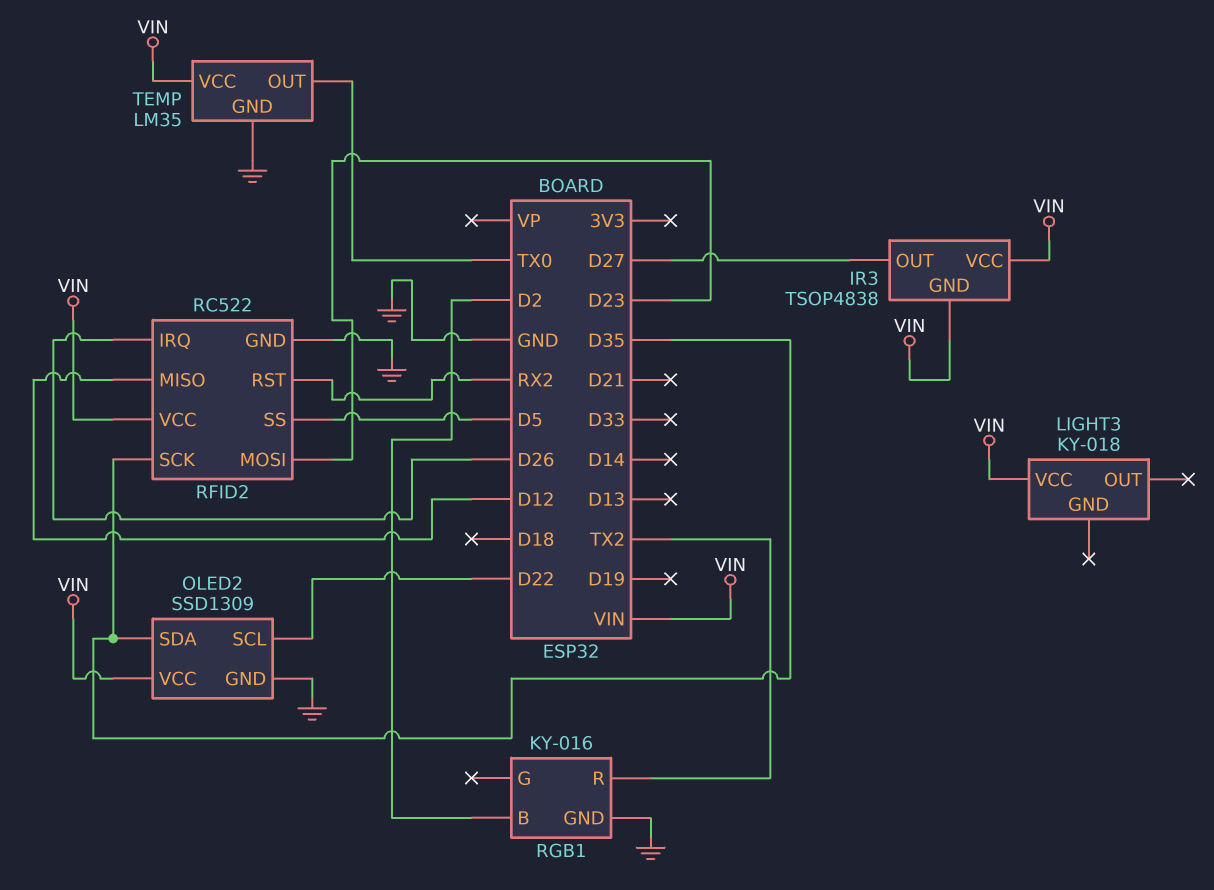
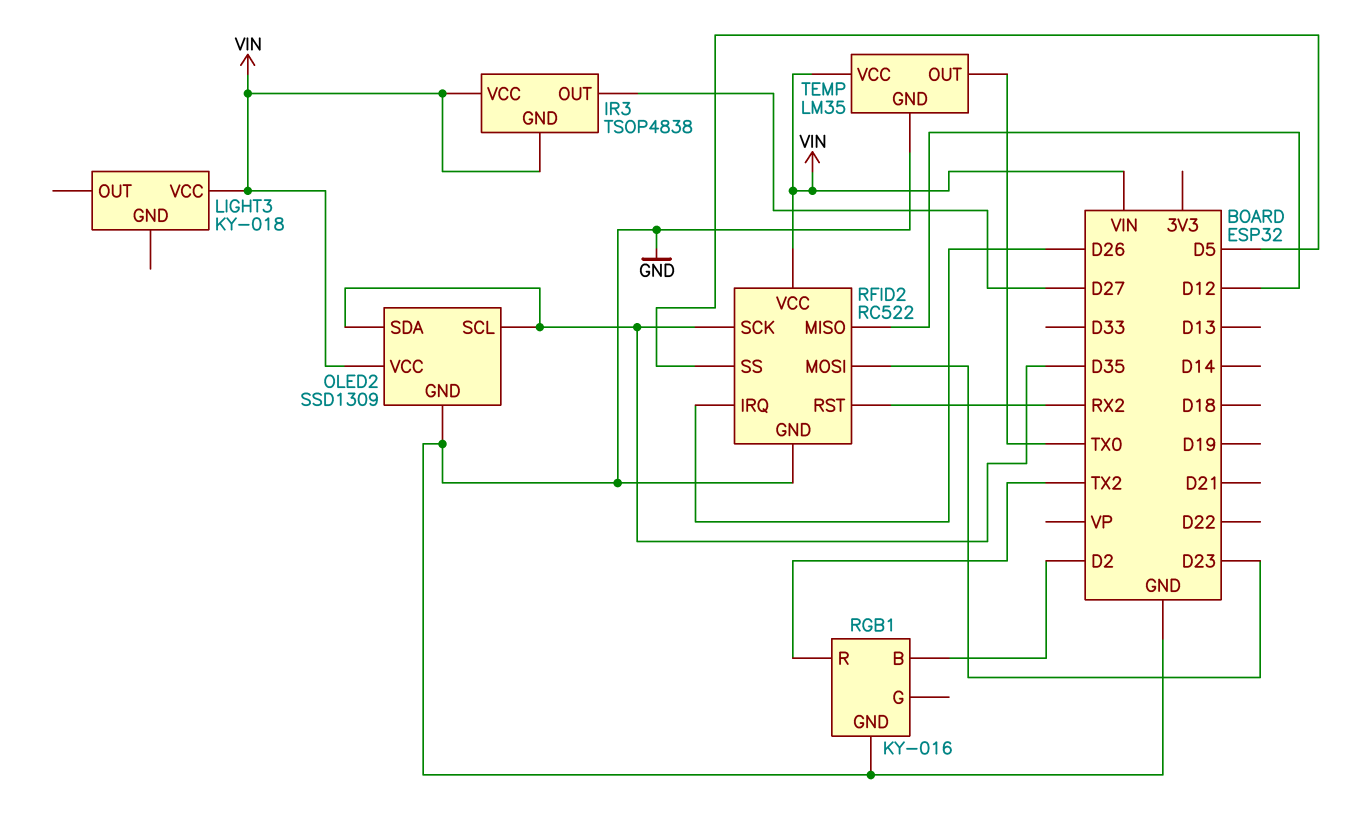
OLED2 pin SCL: D22 -> D35

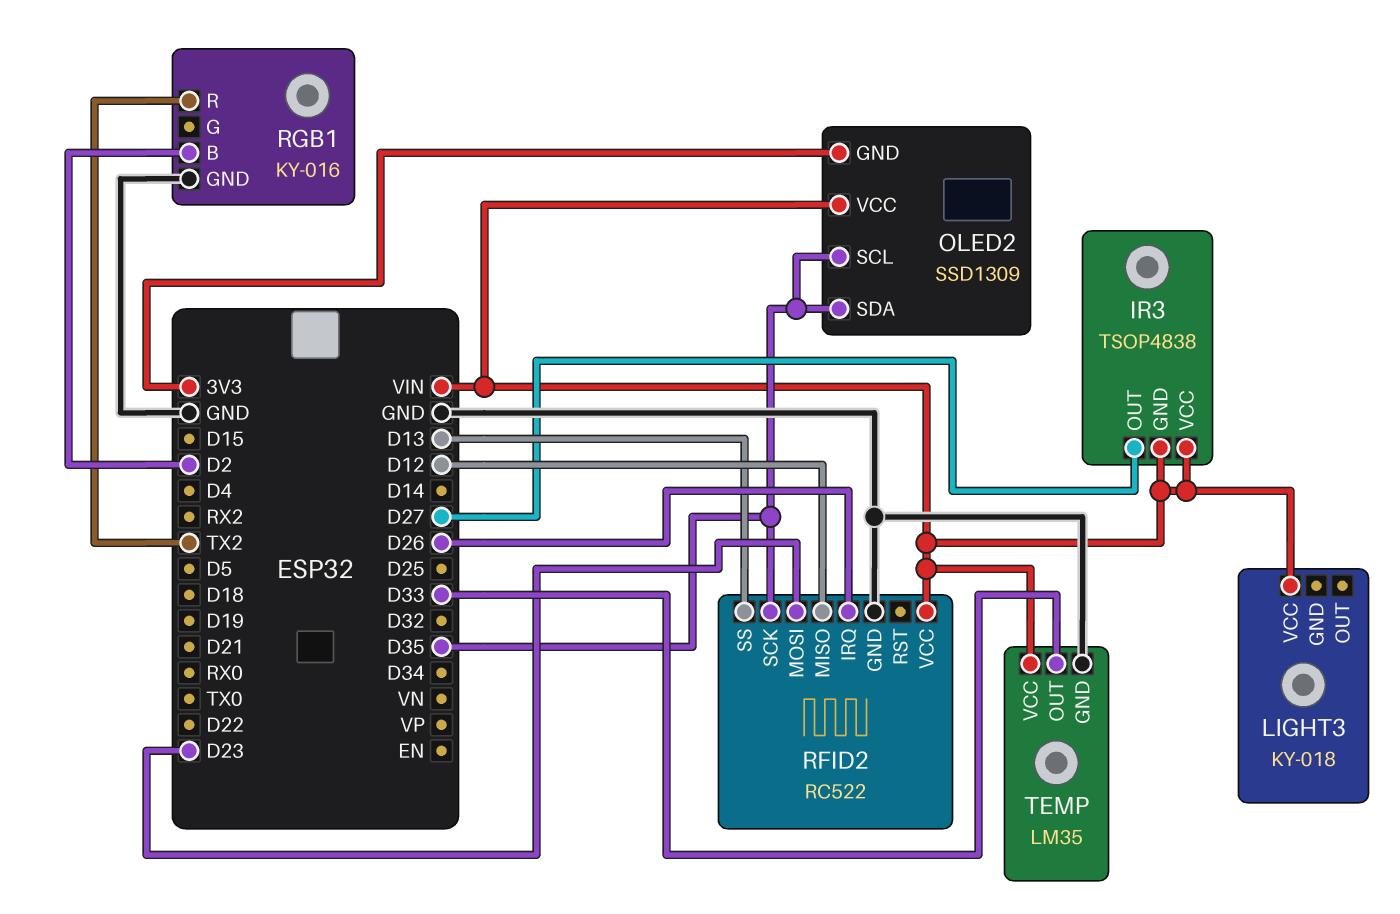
OLED2 pin GND: GND -> 3V3
RFID2 pin RST: RX2 -> none
RFID2 pin SS: D5 -> D13
TEMP pin OUT: TX0 -> D33

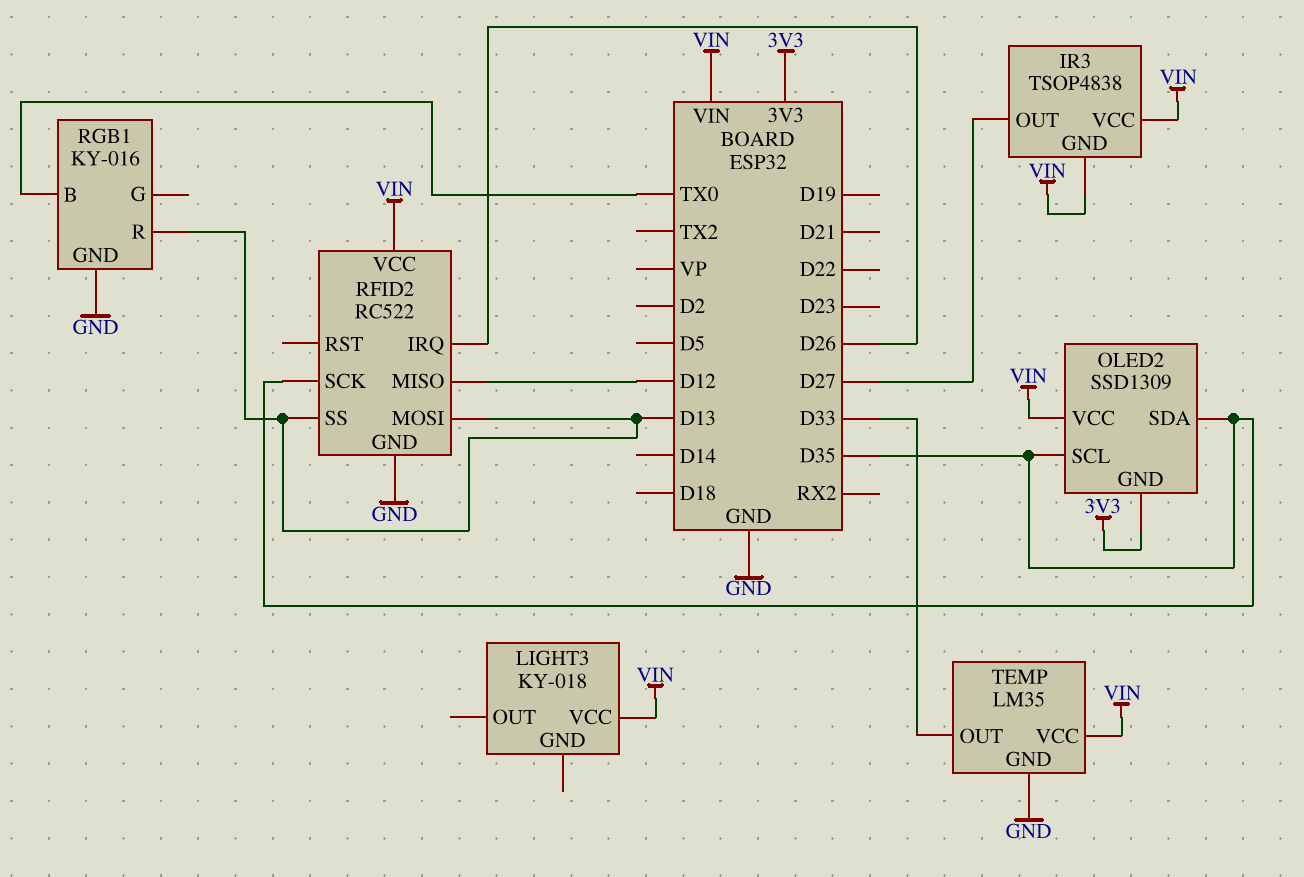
RFID2 pin MOSI: D23 -> D13
RGB1 pin B: D2 -> TX0
RGB1 pin R: TX2 -> D13

